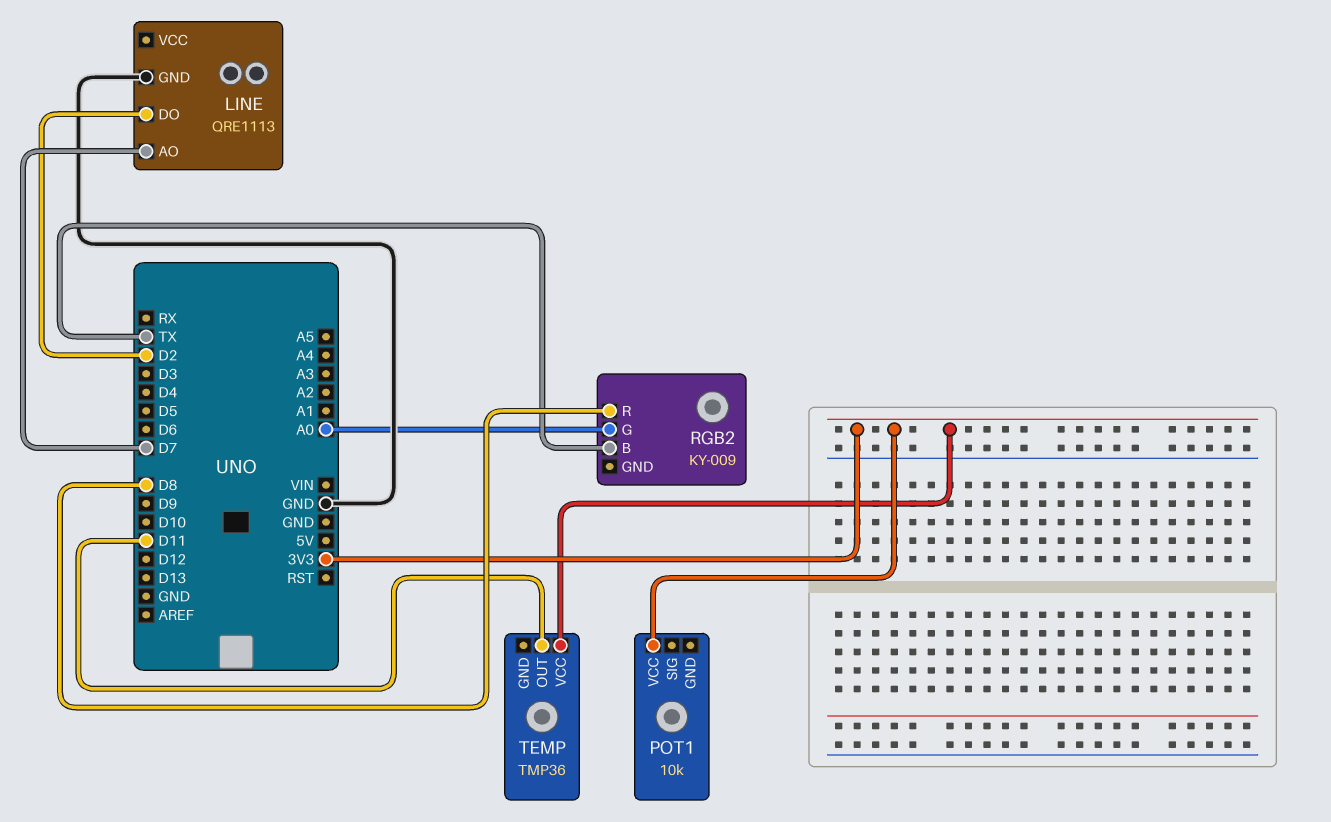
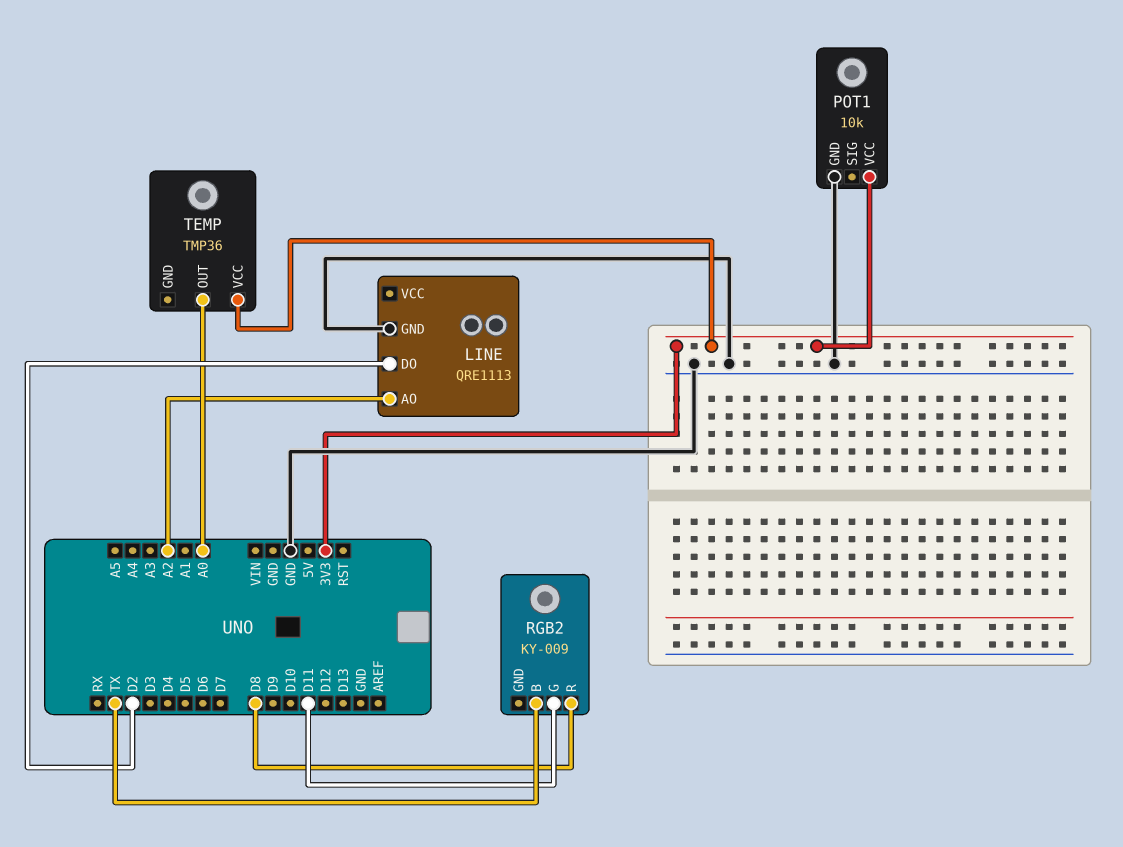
LINE pin AO: D7 -> A2
POT1 pin GND: none -> GND
RGB2 pin G: A0 -> D11
TEMP pin OUT: D11 -> A0

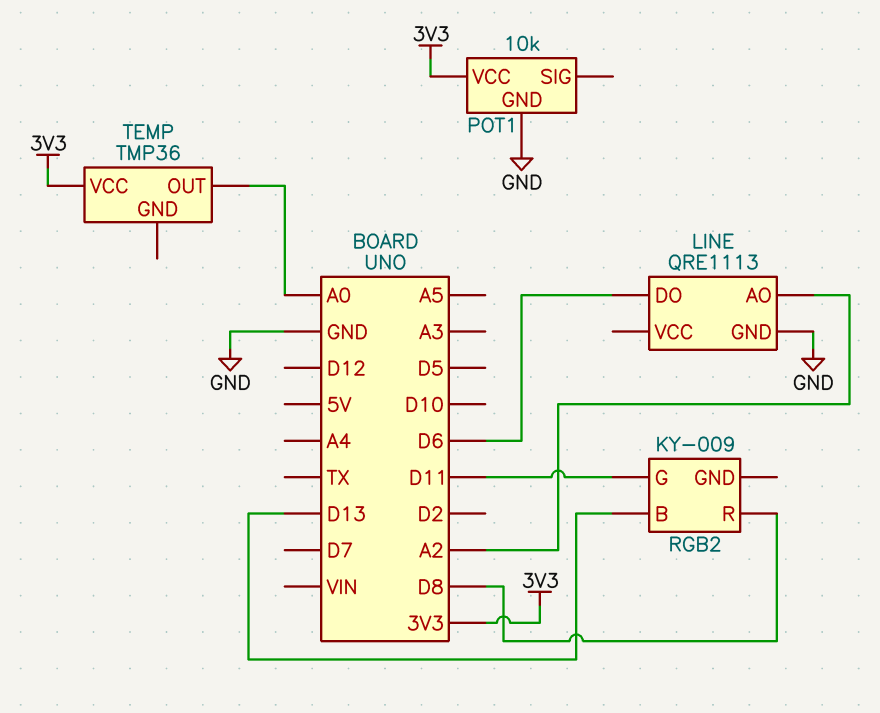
LINE pin DO: D2 -> D6
RGB2 pin B: TX -> D13

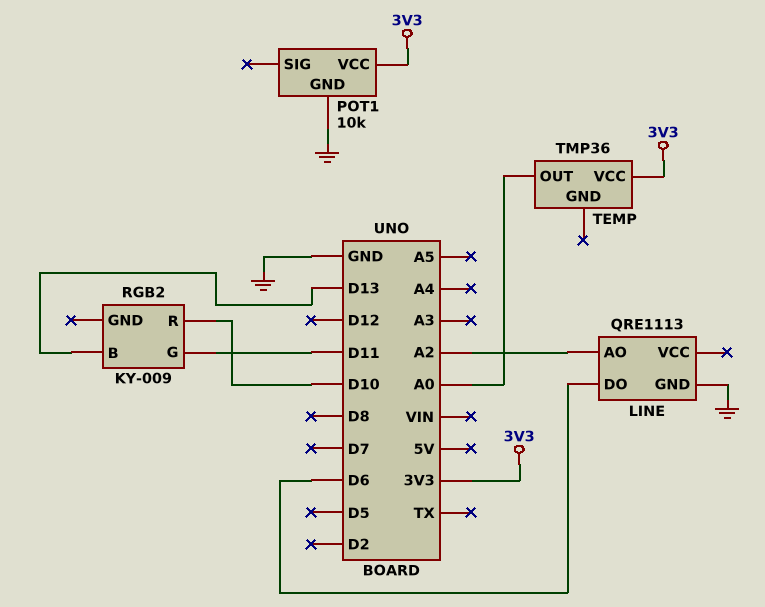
RGB2 pin R: D8 -> D10

